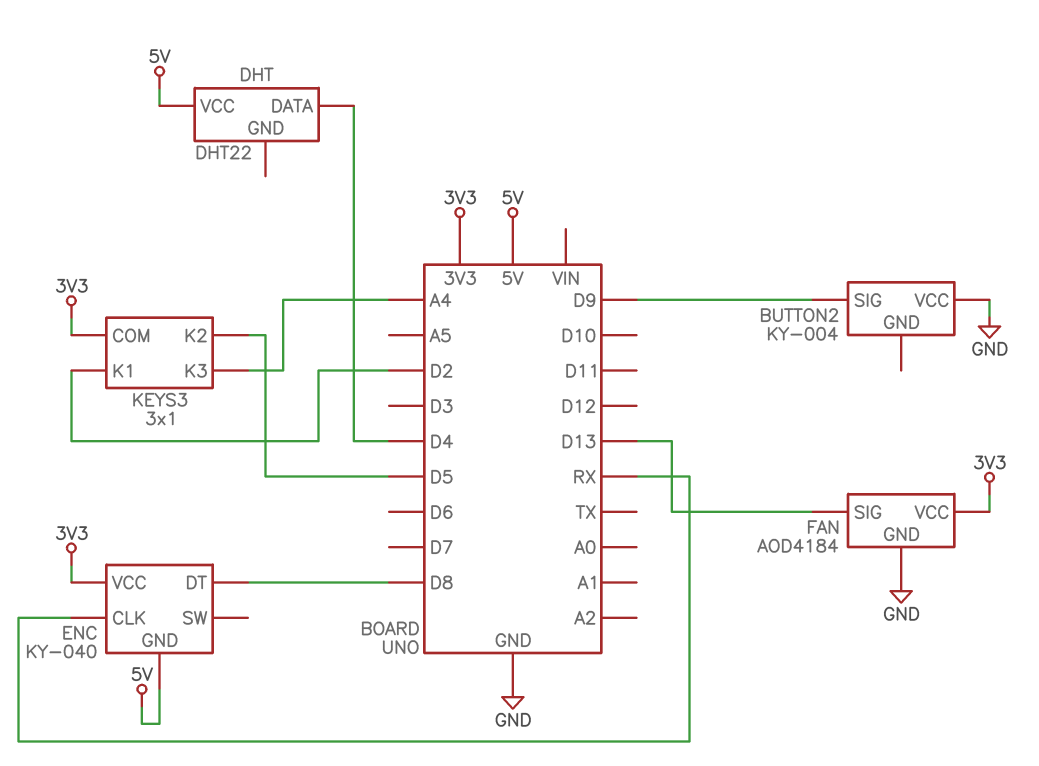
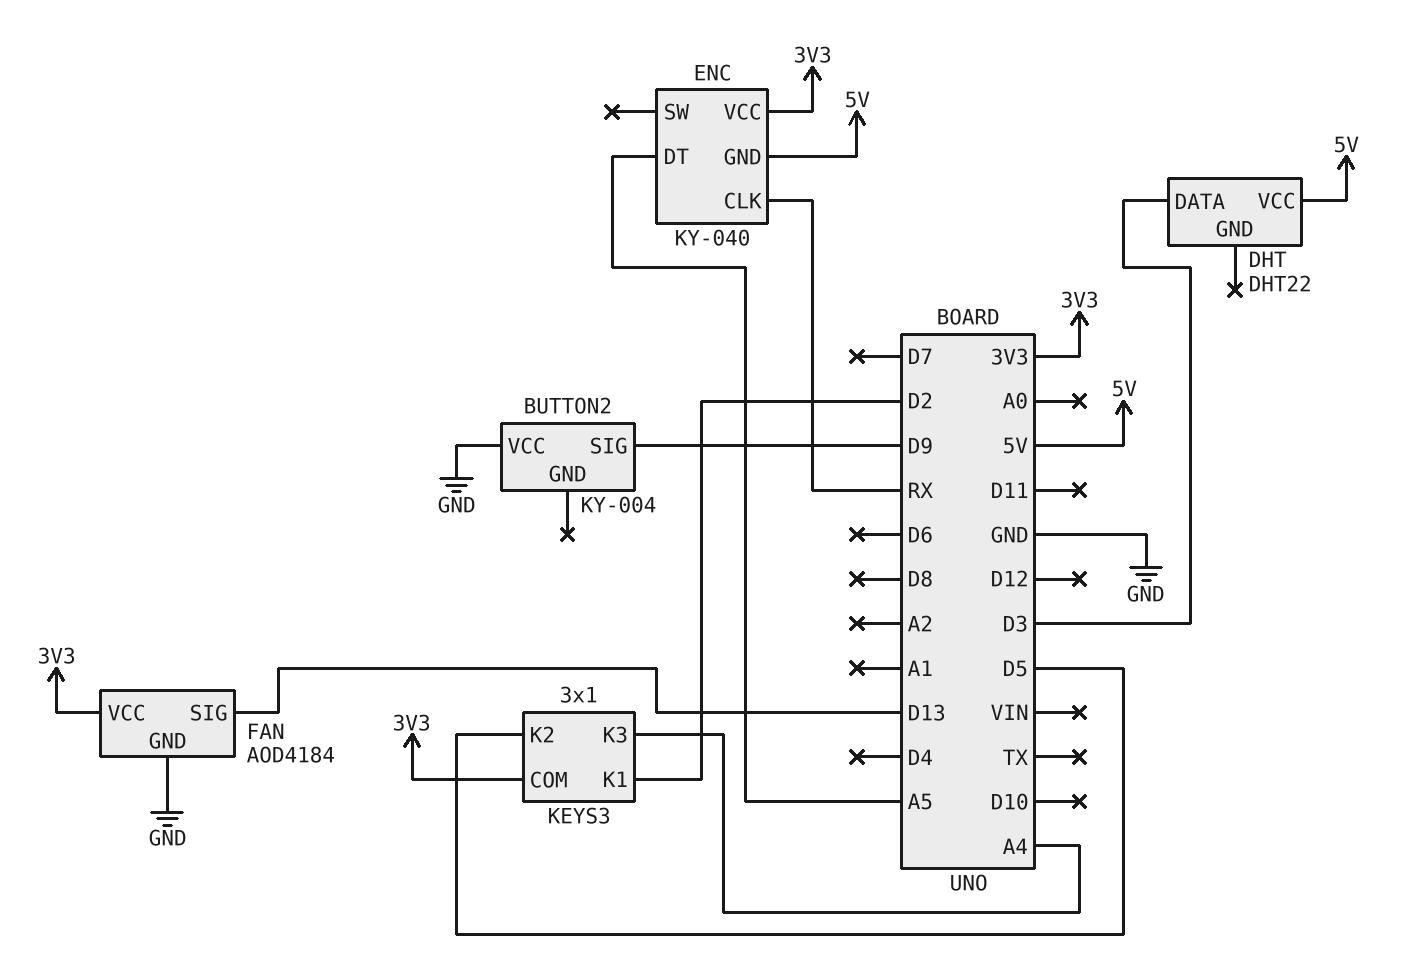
DHT pin DATA: D4 -> D3
ENC pin DT: D8 -> A5

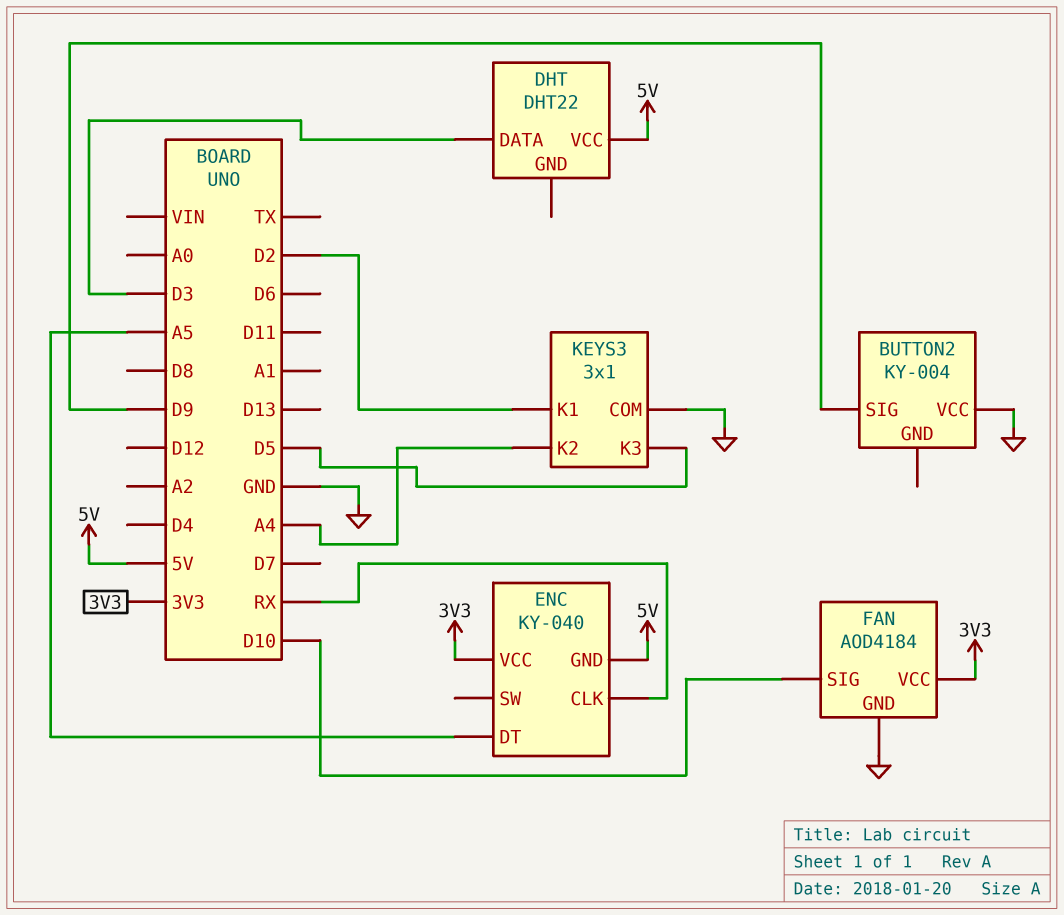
FAN pin SIG: D13 -> D10
KEYS3 pin COM: 3V3 -> GND
KEYS3 pin K2: D5 -> A4
KEYS3 pin K3: A4 -> D5

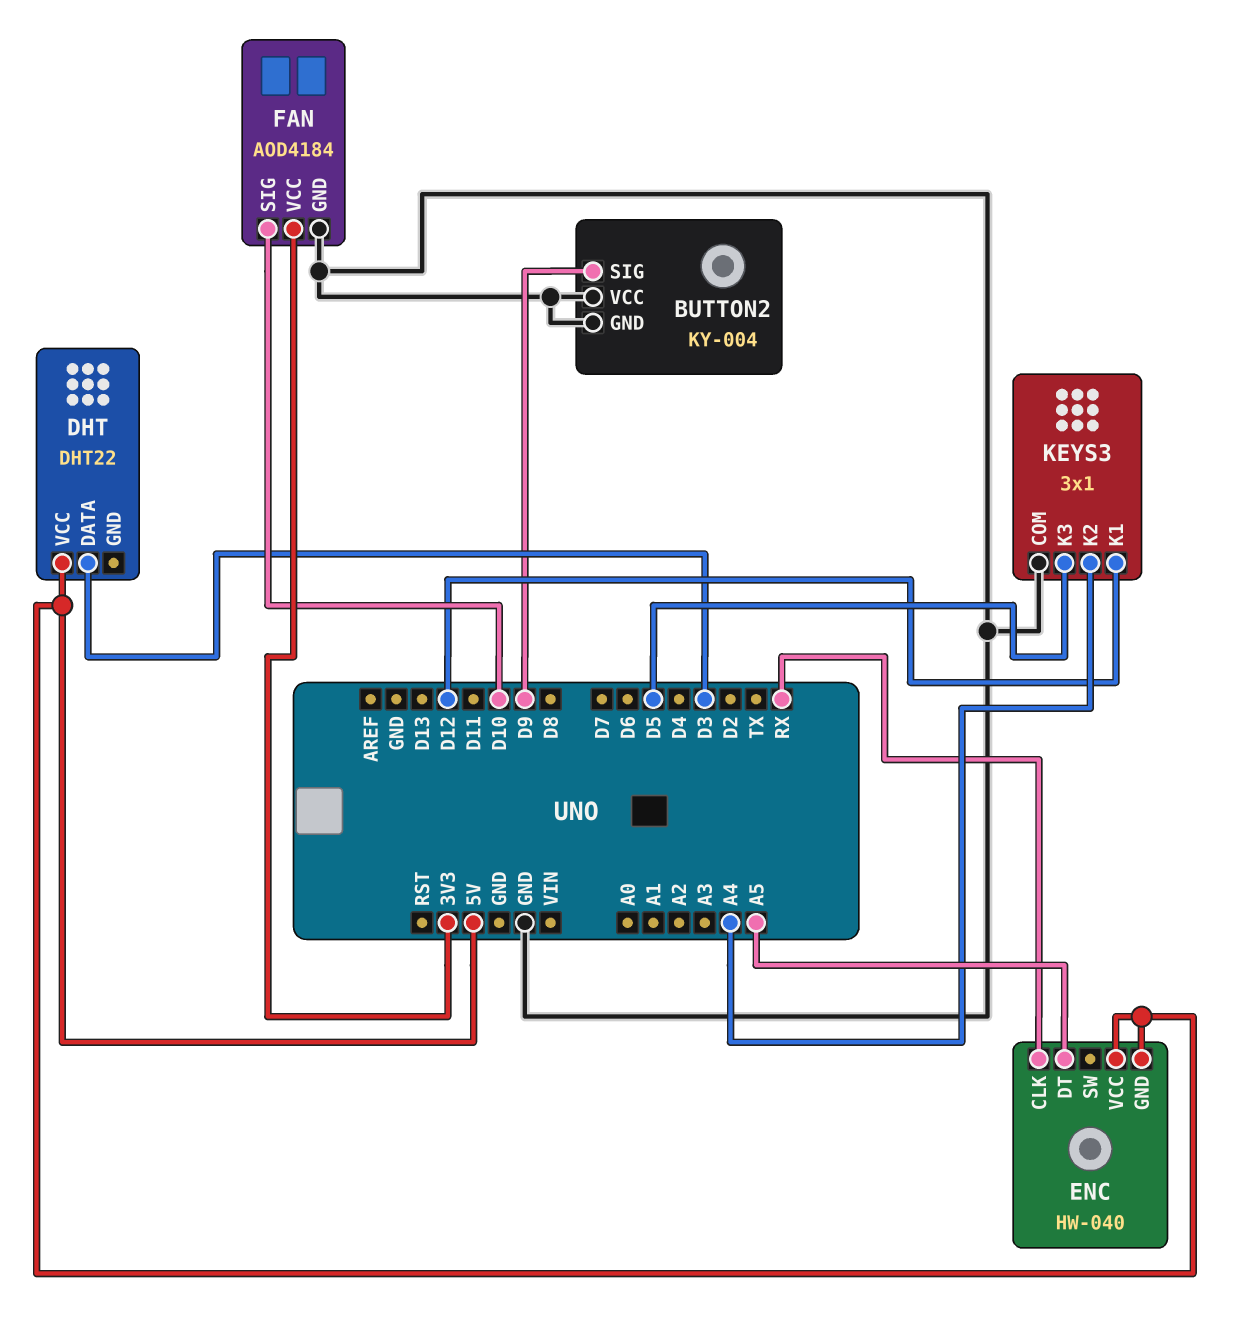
BUTTON2 pin GND: none -> GND
ENC: KY-040 -> HW-040
ENC pin VCC: 3V3 -> 5V
KEYS3 pin K1: D2 -> D12

